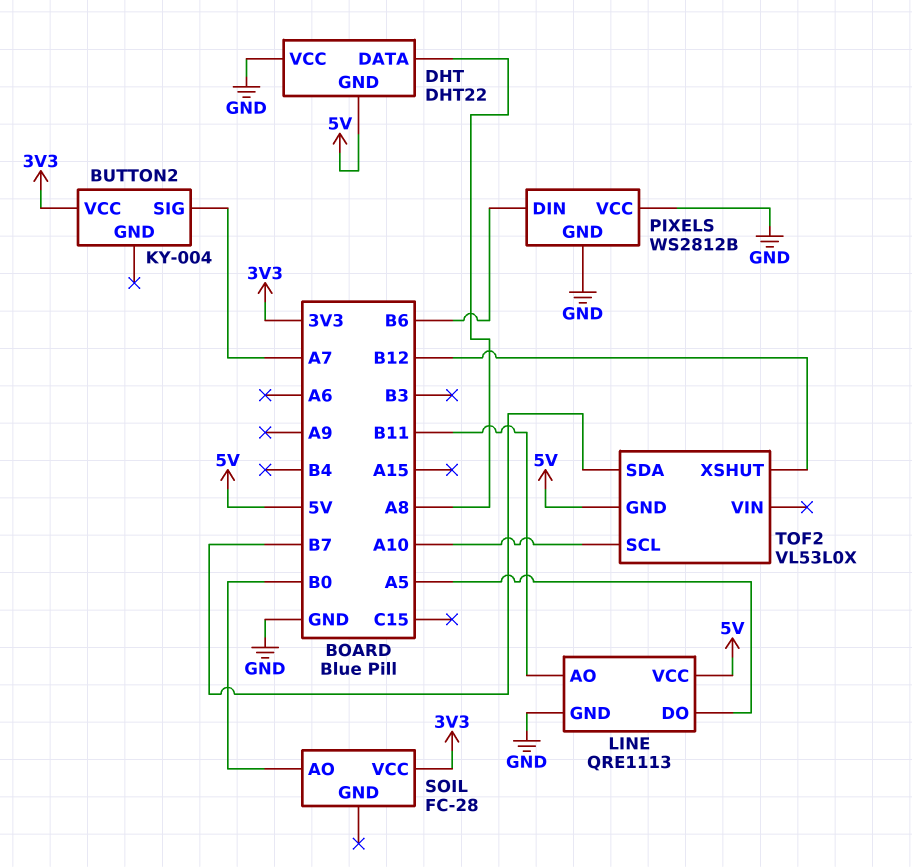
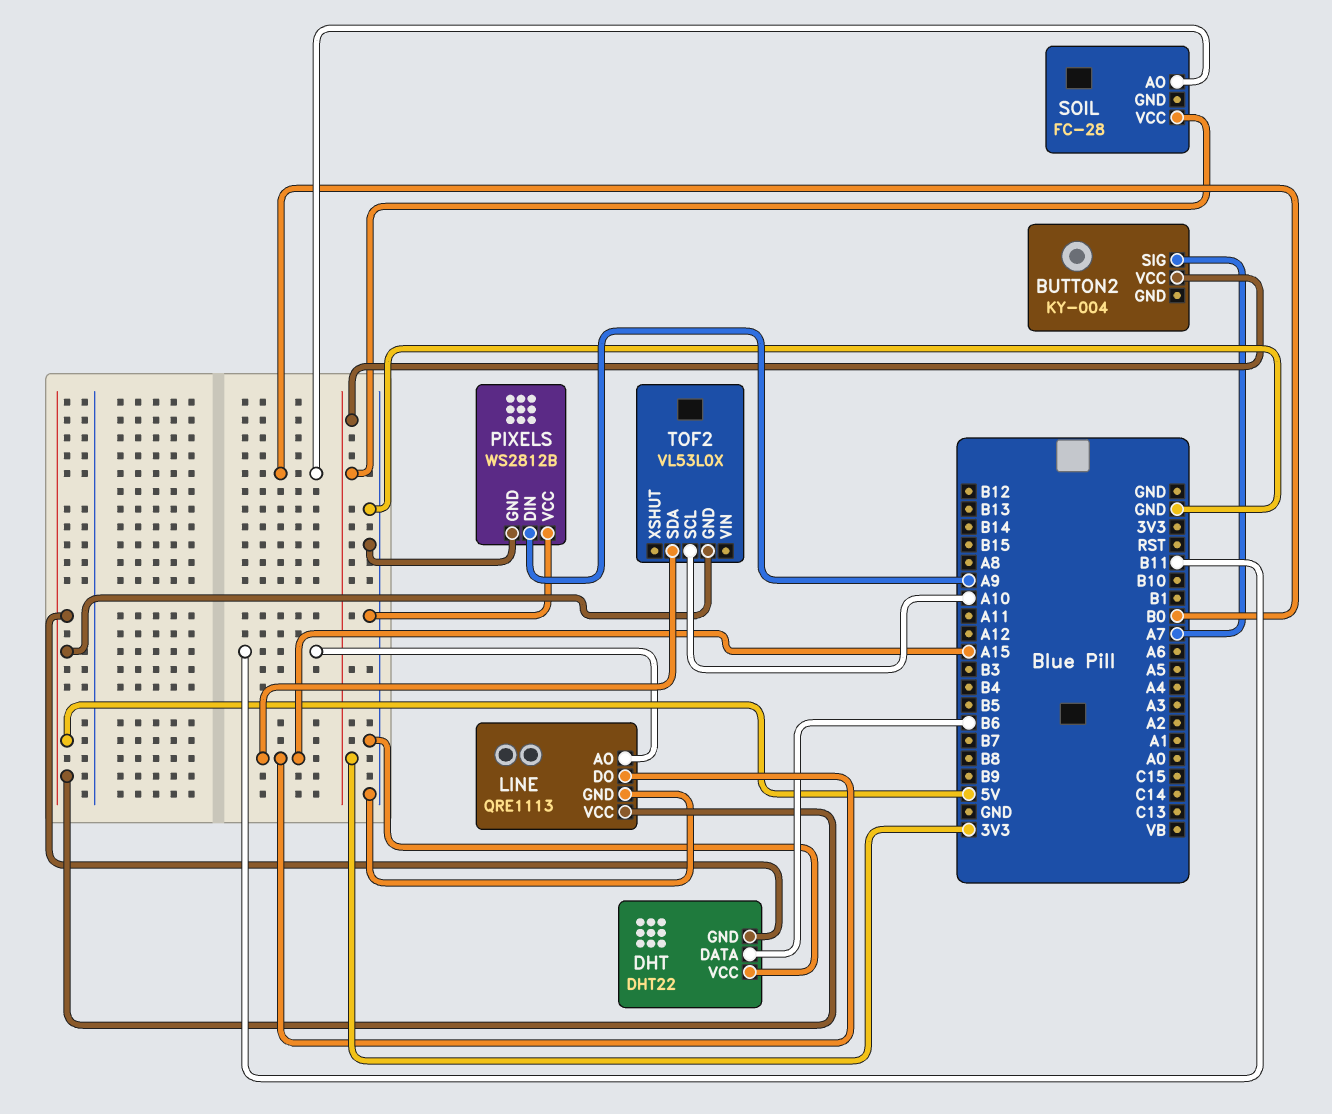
DHT pin DATA: A8 -> B6
LINE pin DO: A5 -> A15
PIXELS pin DIN: B6 -> A9
TOF2 pin SDA: B7 -> A15
TOF2 pin XSHUT: B12 -> none

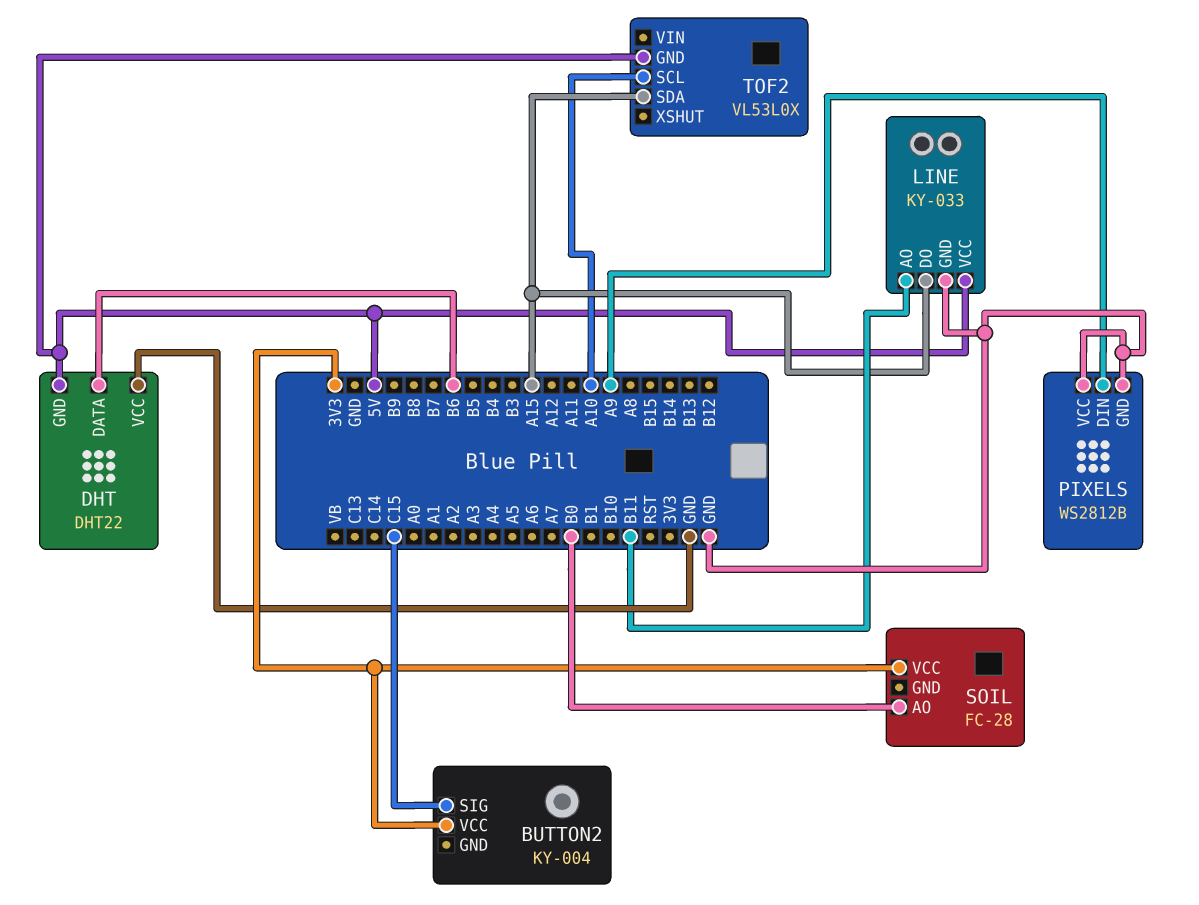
BUTTON2 pin SIG: A7 -> C15
LINE: QRE1113 -> KY-033

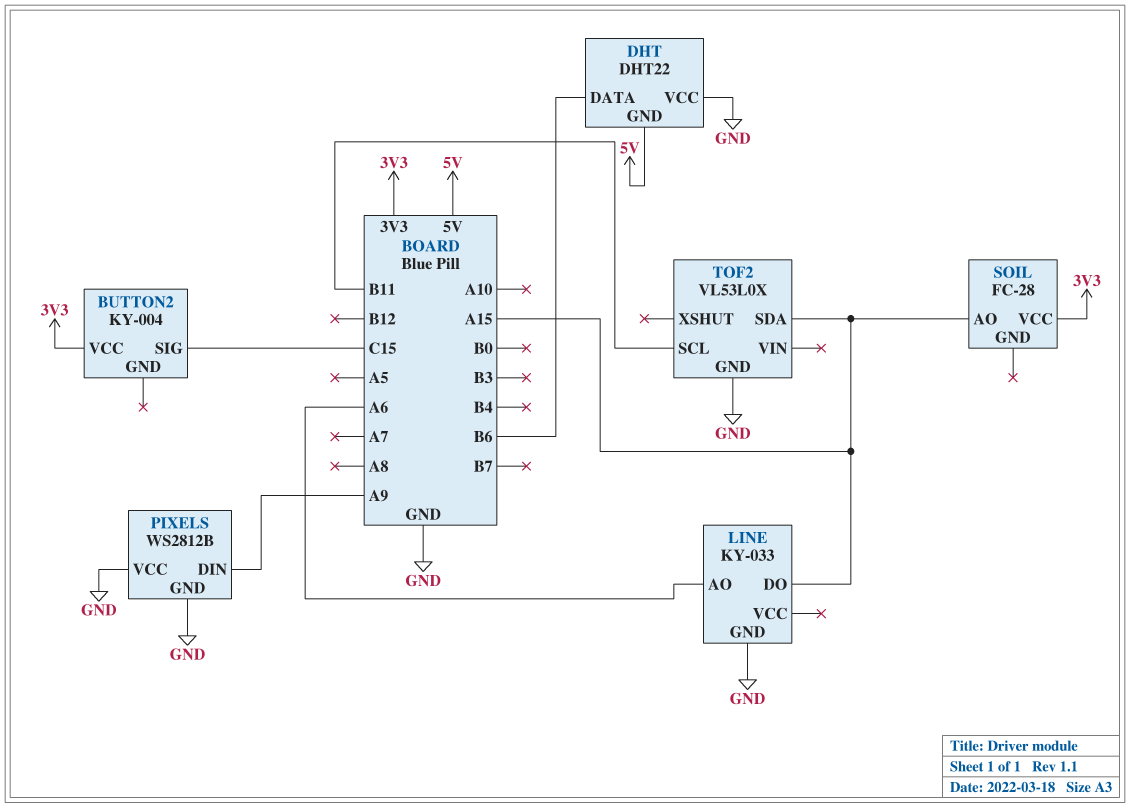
LINE pin AO: B11 -> A6
LINE pin VCC: 5V -> none
SOIL pin AO: B0 -> A15
TOF2 pin GND: 5V -> GND
TOF2 pin SCL: A10 -> B11

